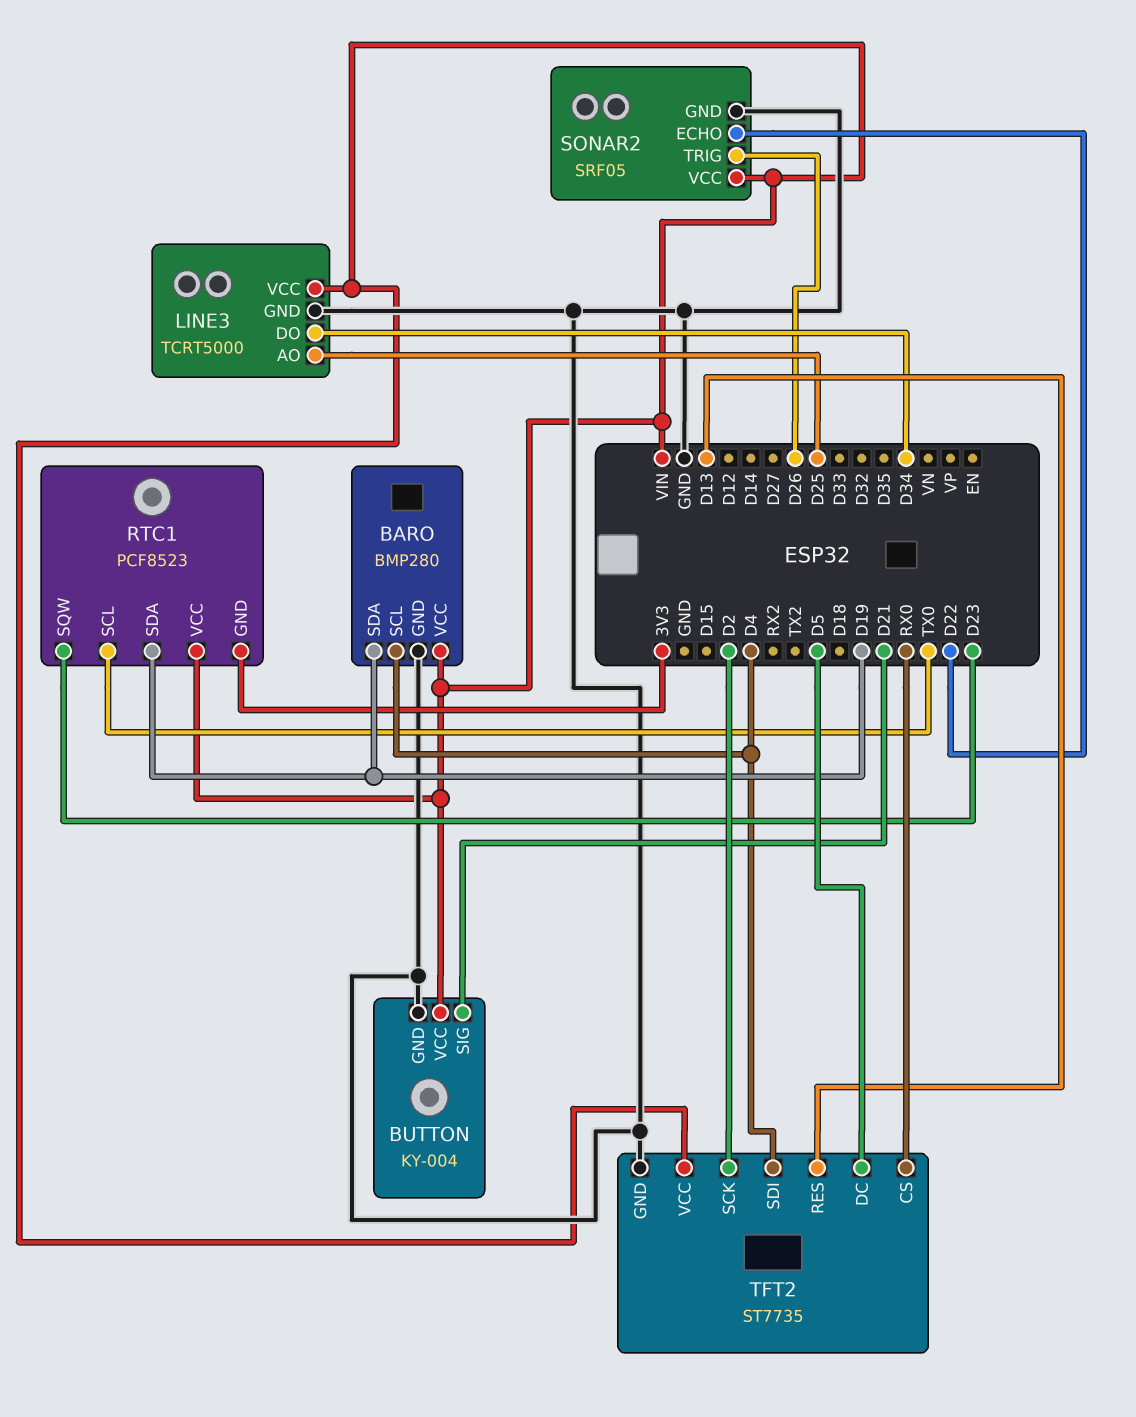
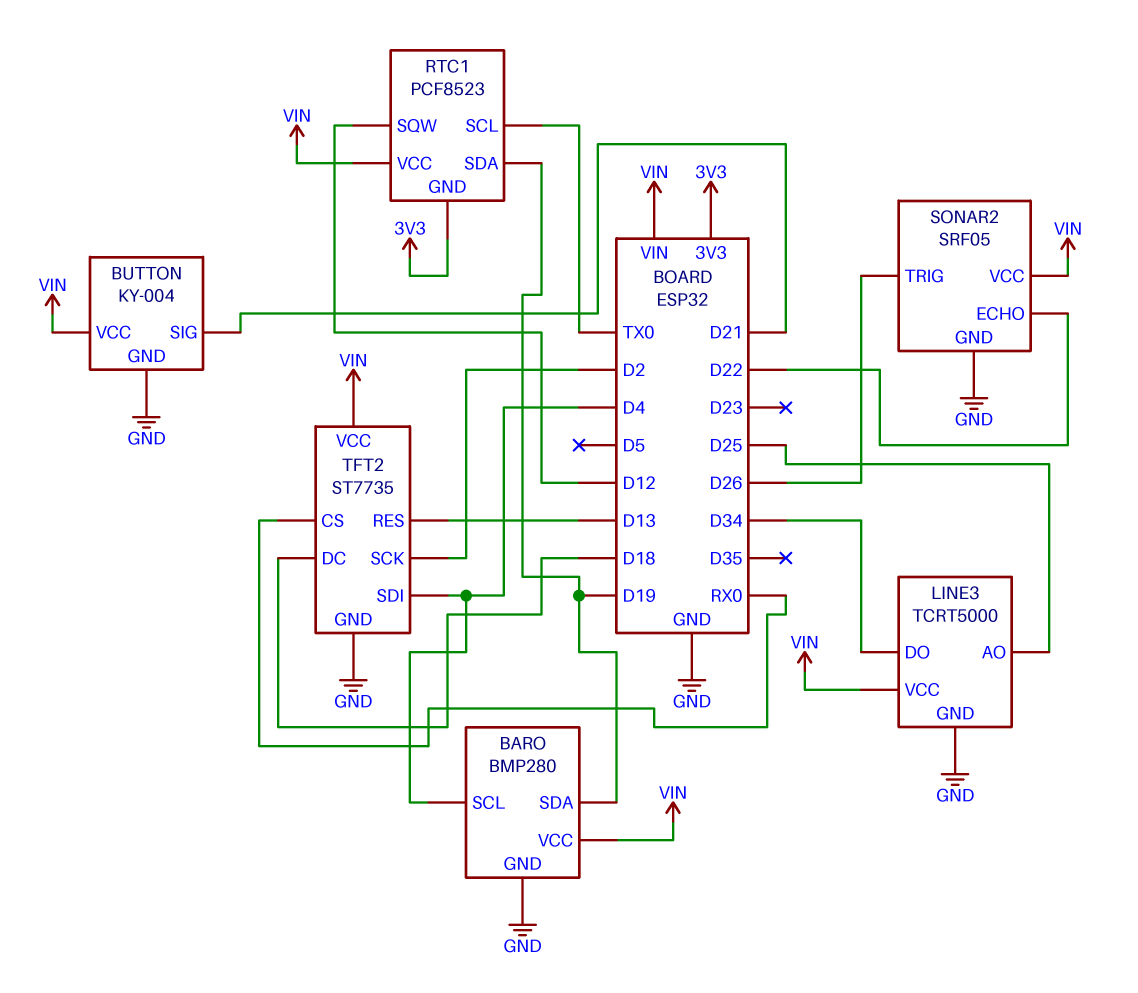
RTC1 pin SQW: D23 -> D12
TFT2 pin DC: D5 -> D18

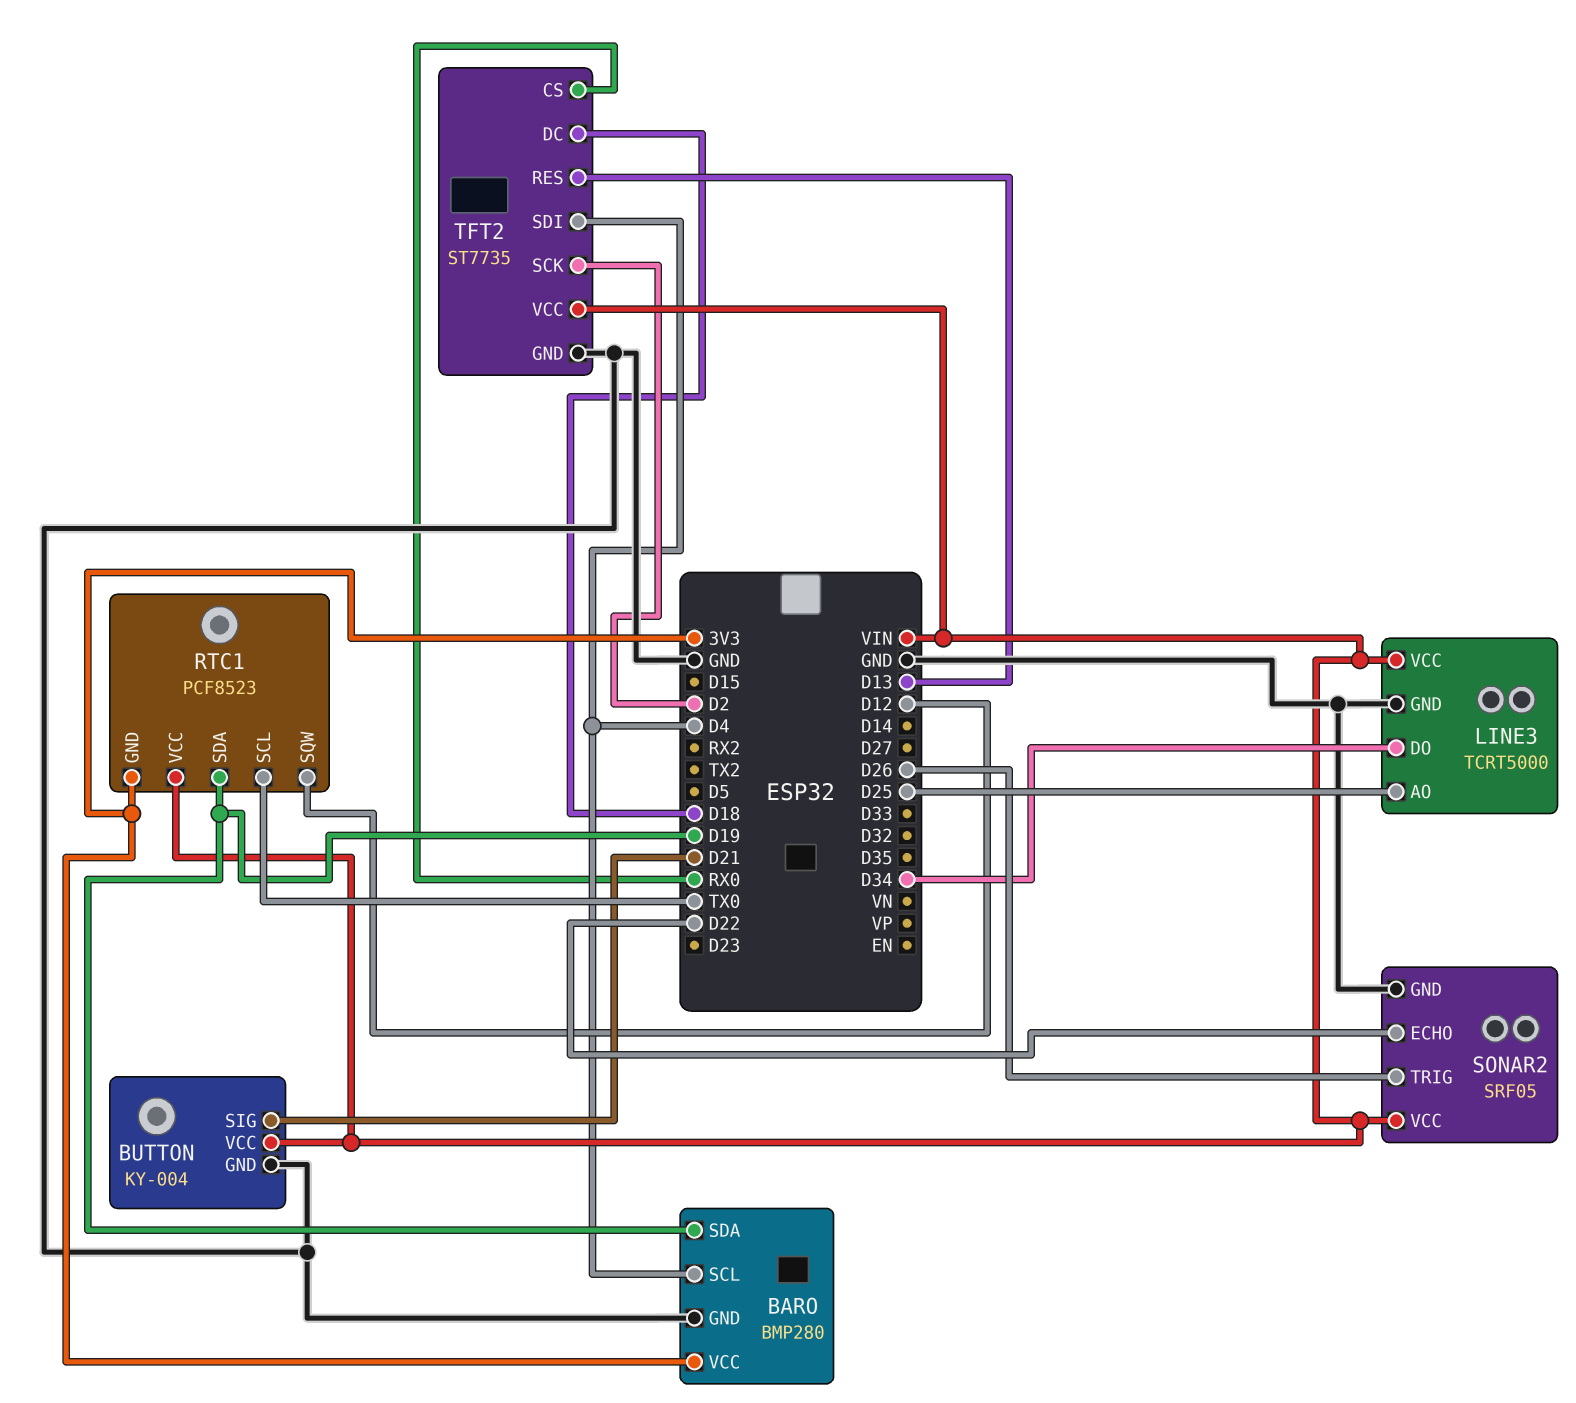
BARO pin VCC: VIN -> 3V3

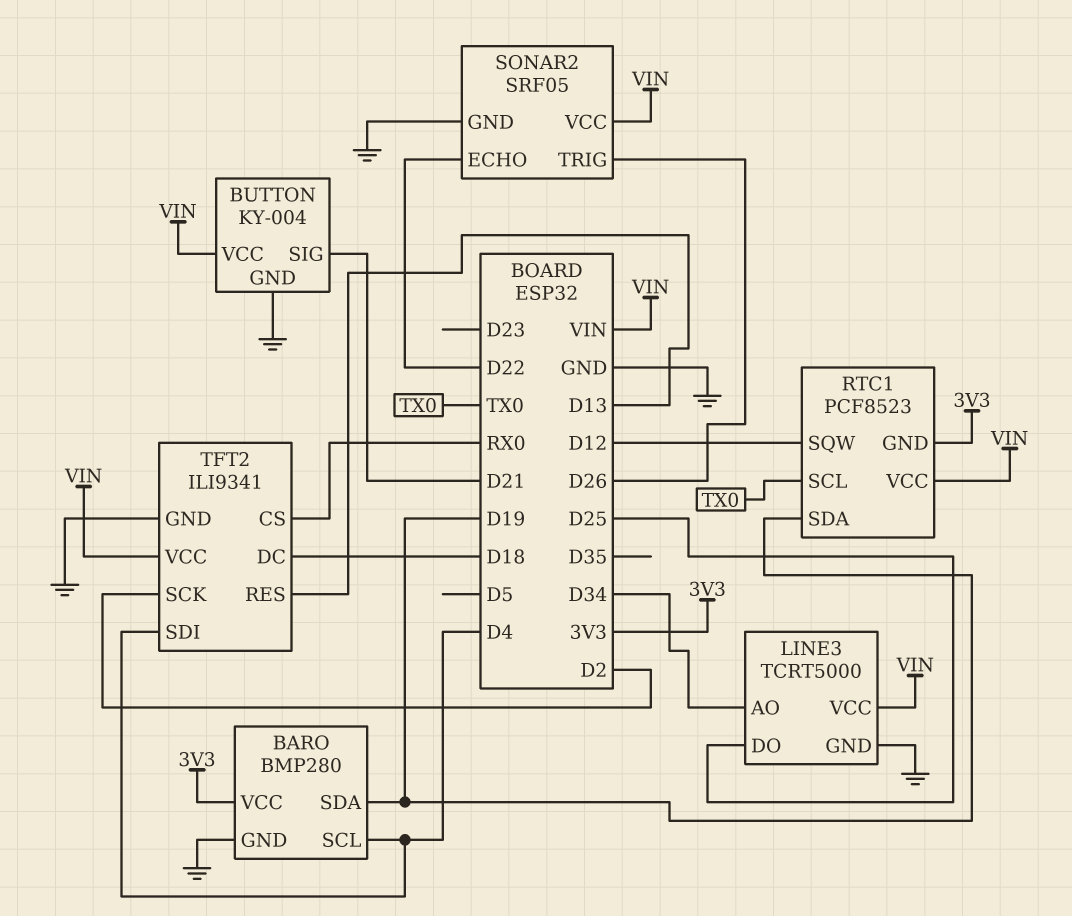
LINE3 pin AO: D25 -> D34
LINE3 pin DO: D34 -> D25
TFT2: ST7735 -> ILI9341

